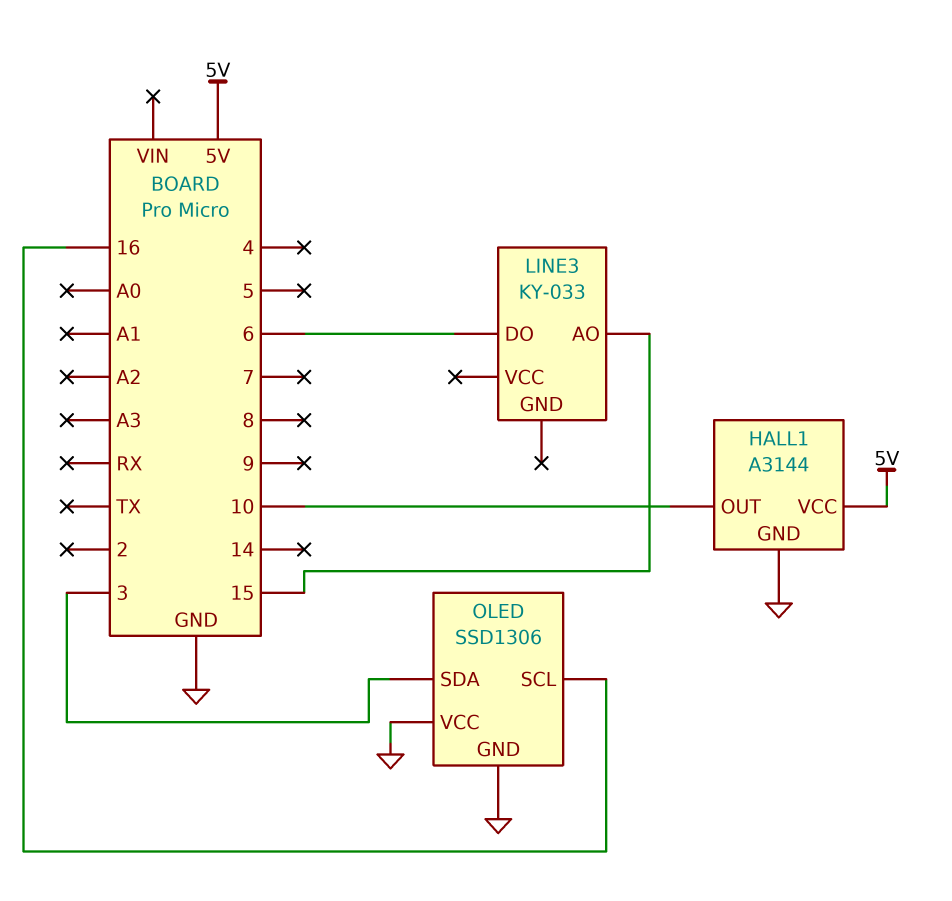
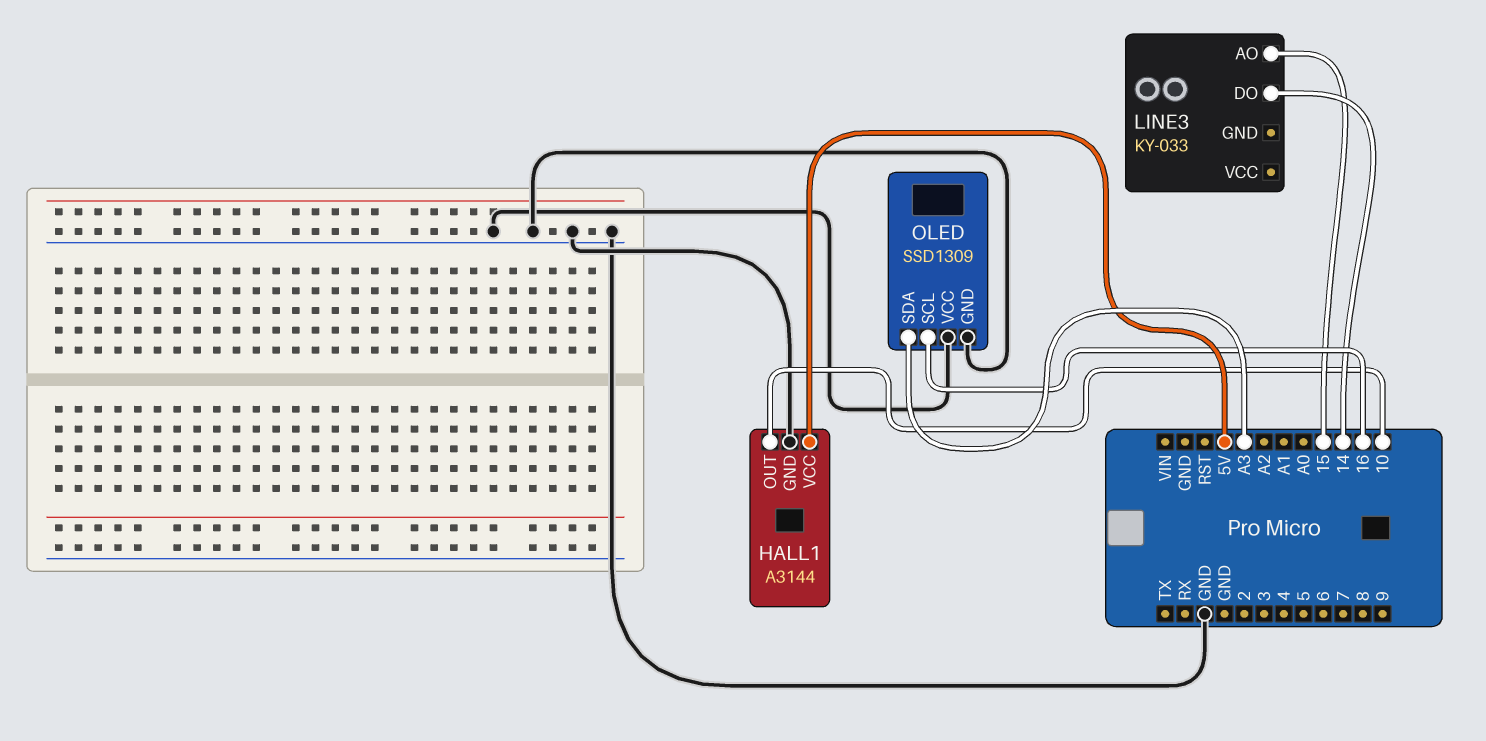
LINE3 pin DO: 6 -> 14
OLED: SSD1306 -> SSD1309
OLED pin SDA: 3 -> A3

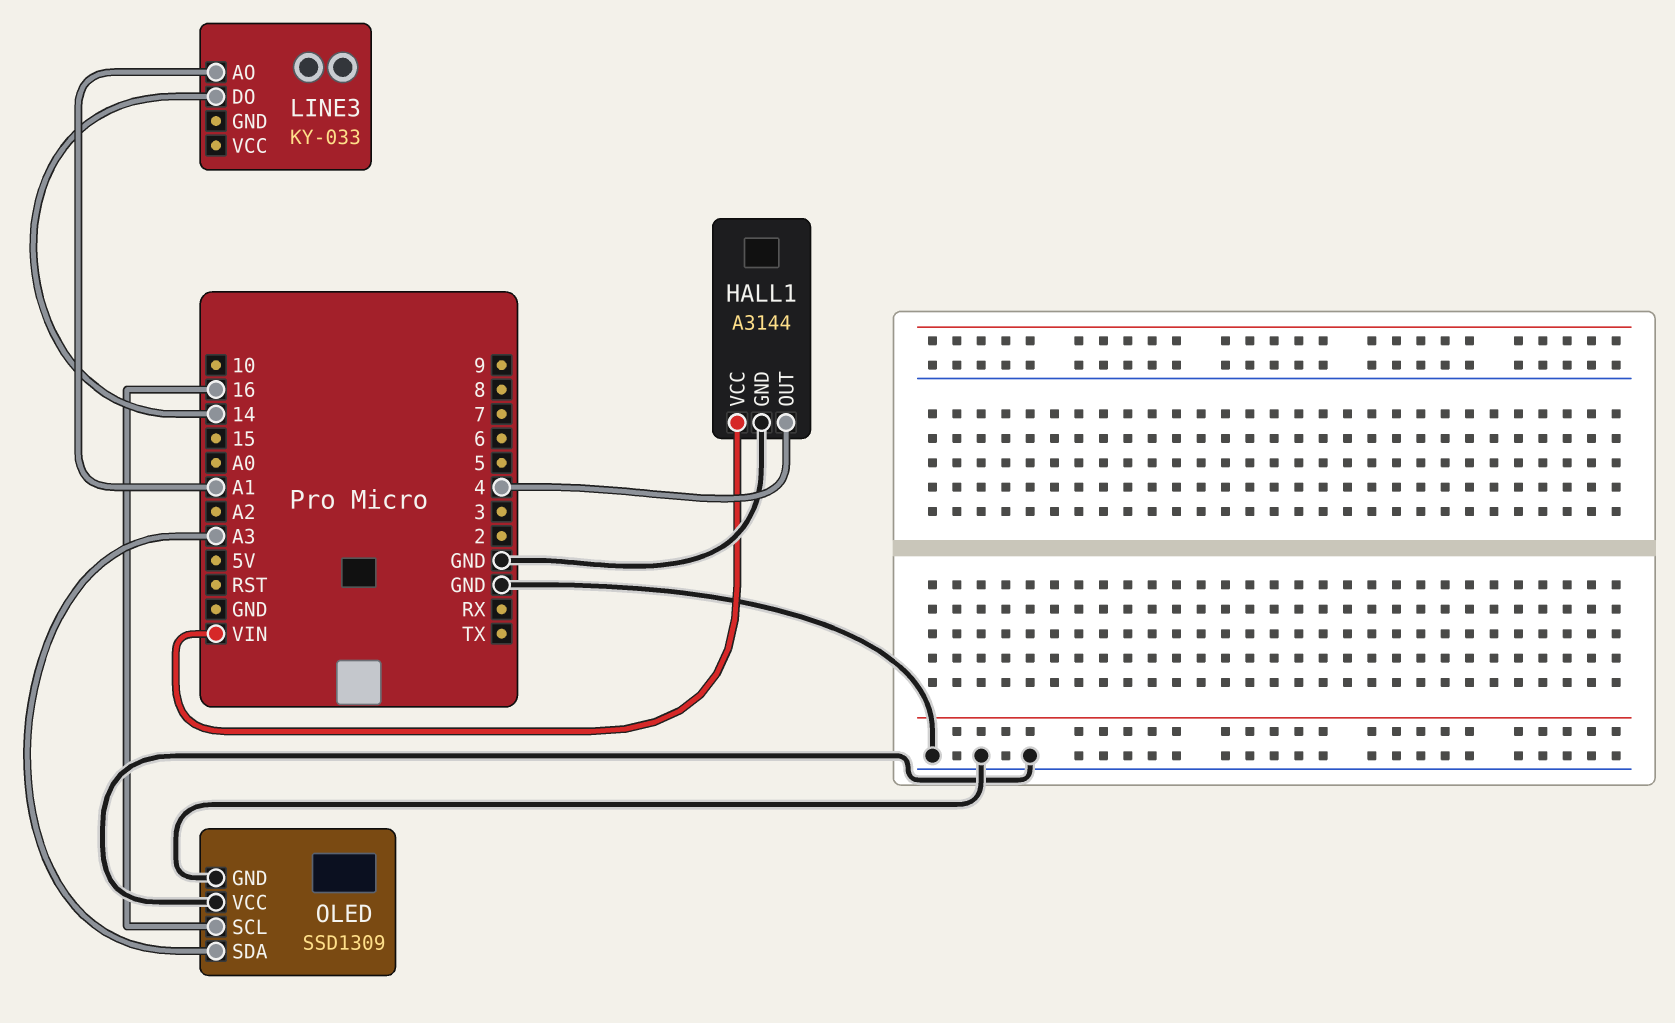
HALL1 pin OUT: 10 -> 4
HALL1 pin VCC: 5V -> VIN
LINE3 pin AO: 15 -> A1

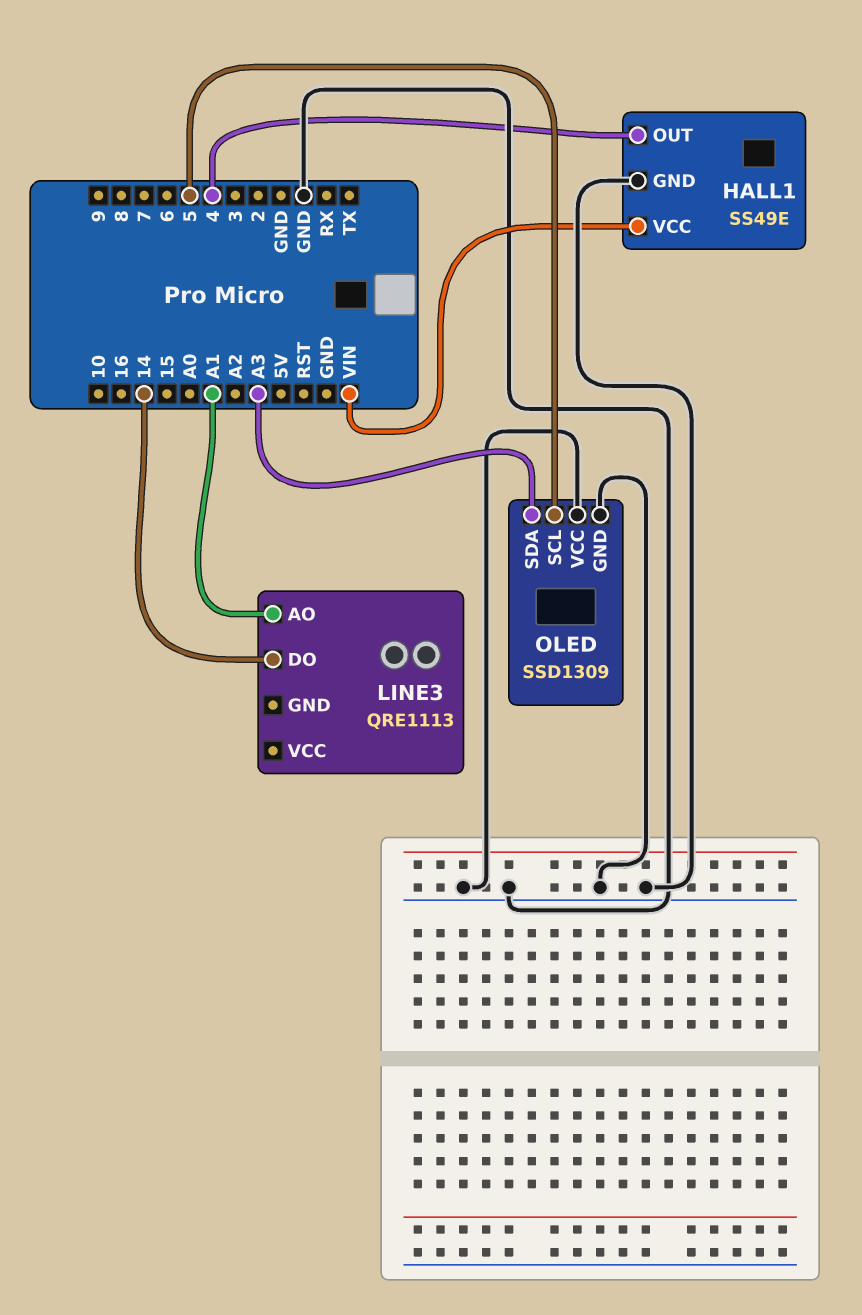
HALL1: A3144 -> SS49E
LINE3: KY-033 -> QRE1113
OLED pin SCL: 16 -> 5

